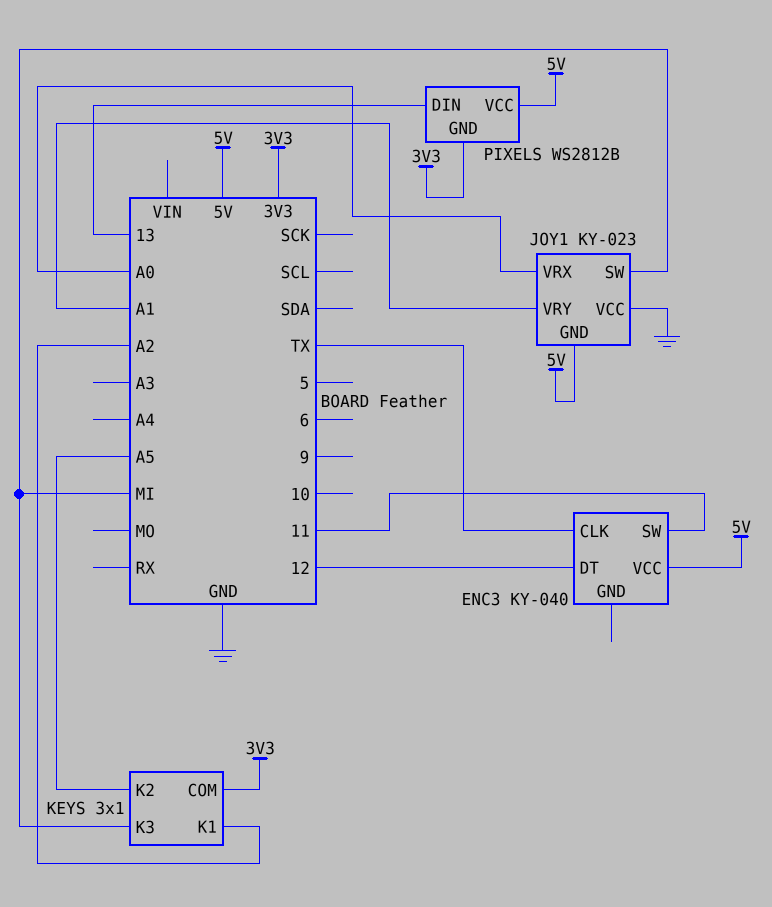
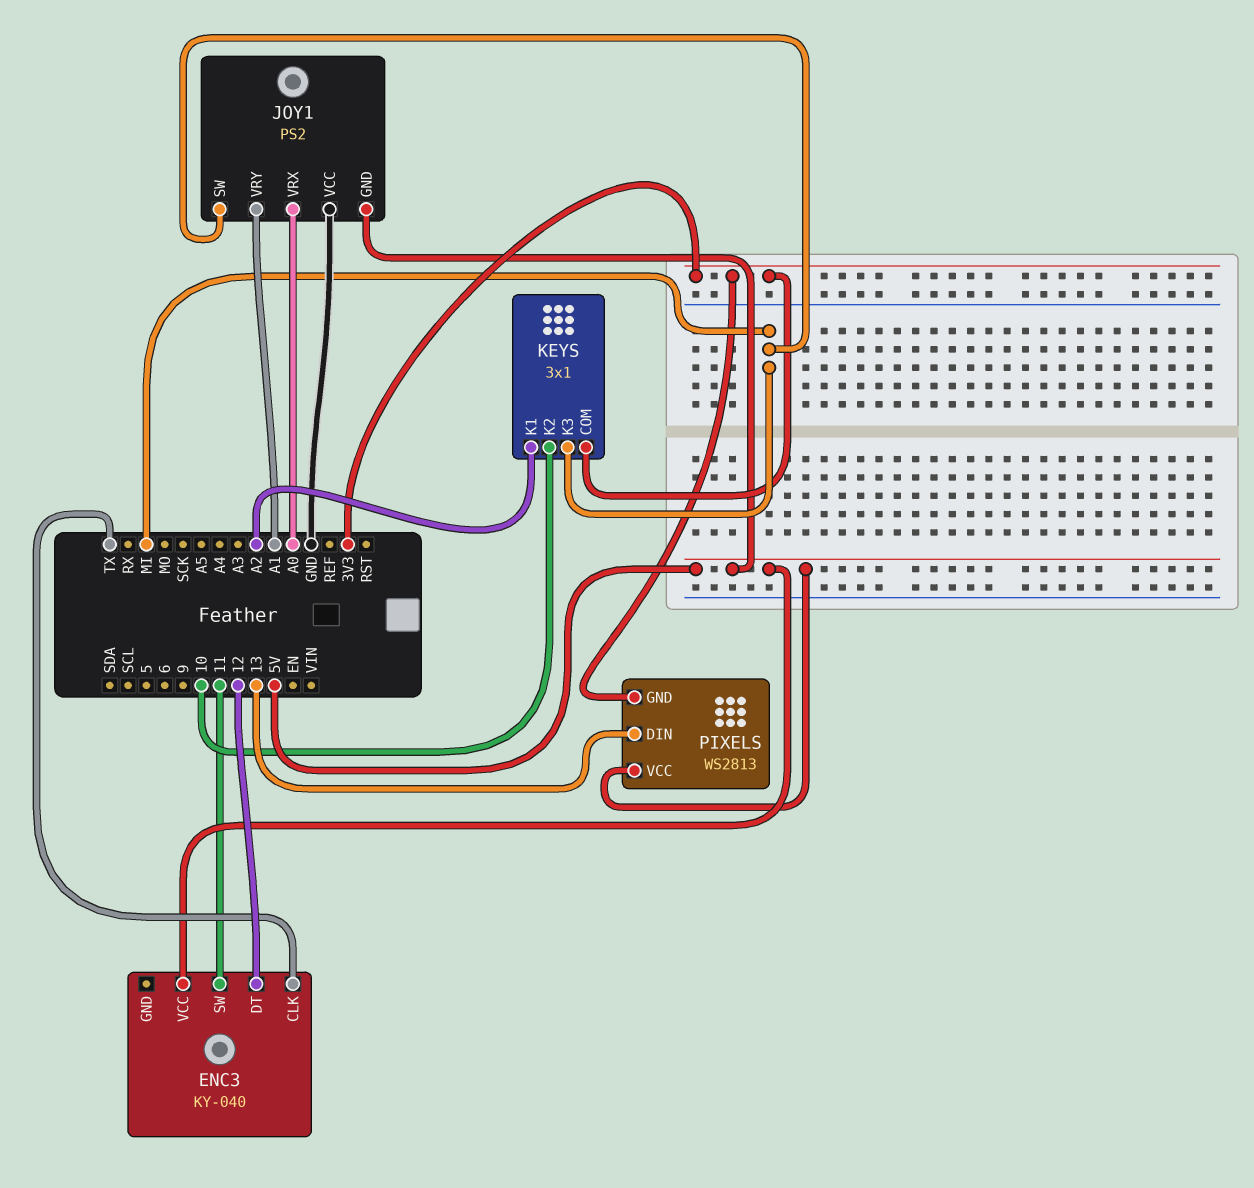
JOY1: KY-023 -> PS2
KEYS pin K2: A5 -> 10
PIXELS: WS2812B -> WS2813

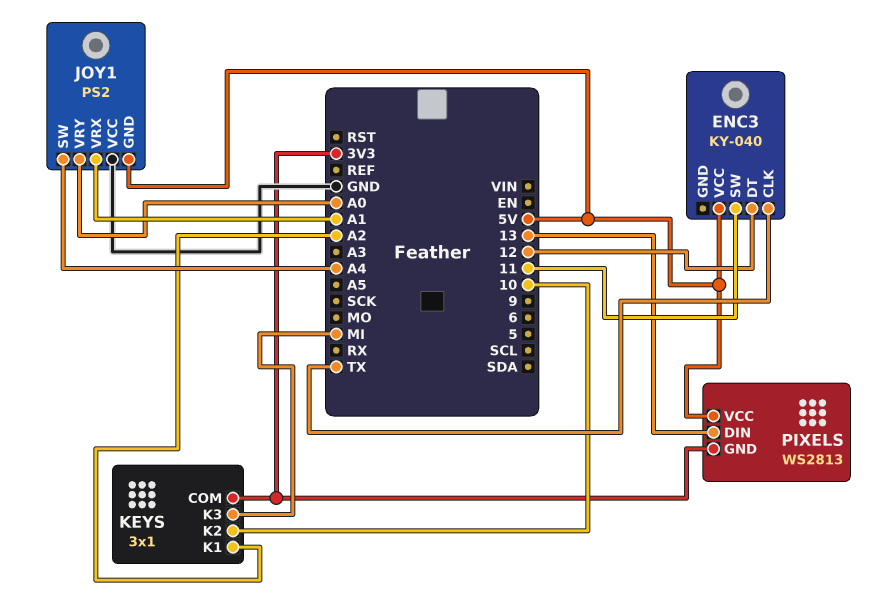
JOY1 pin SW: MI -> A4
JOY1 pin VRX: A0 -> A1
JOY1 pin VRY: A1 -> A0

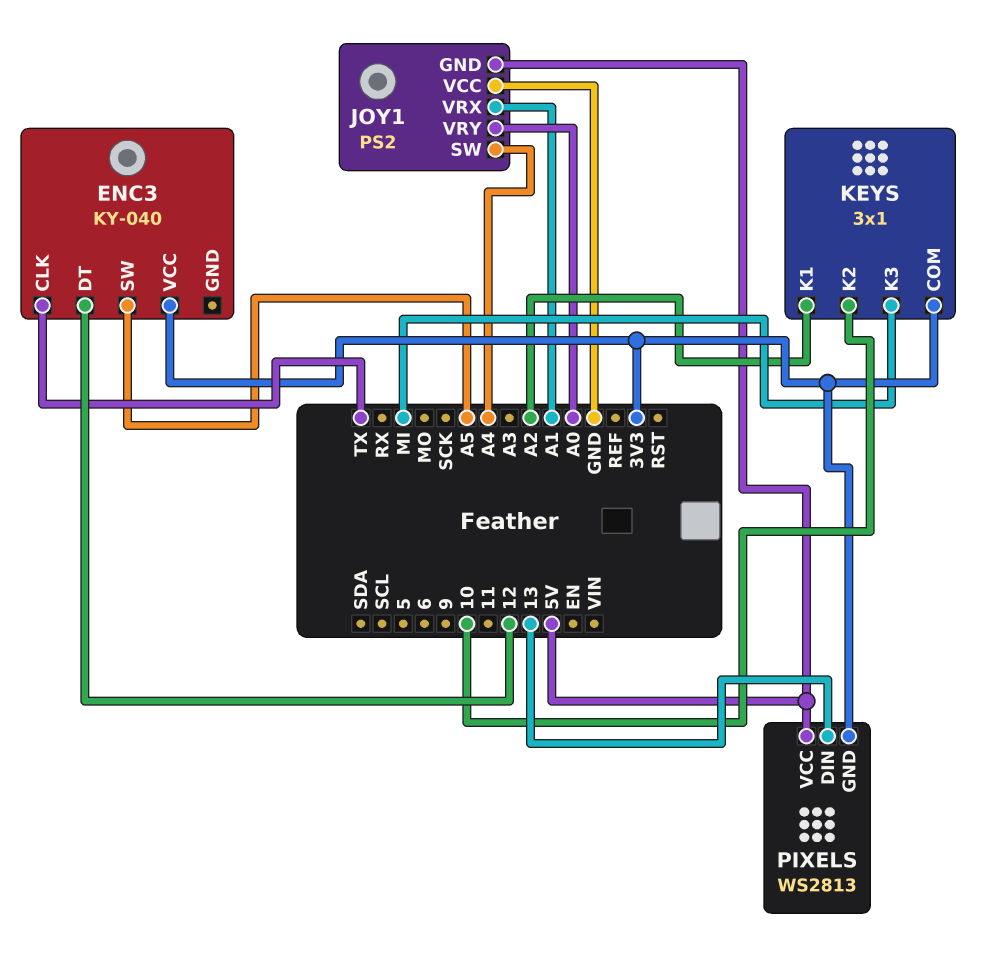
ENC3 pin SW: 11 -> A5
ENC3 pin VCC: 5V -> 3V3

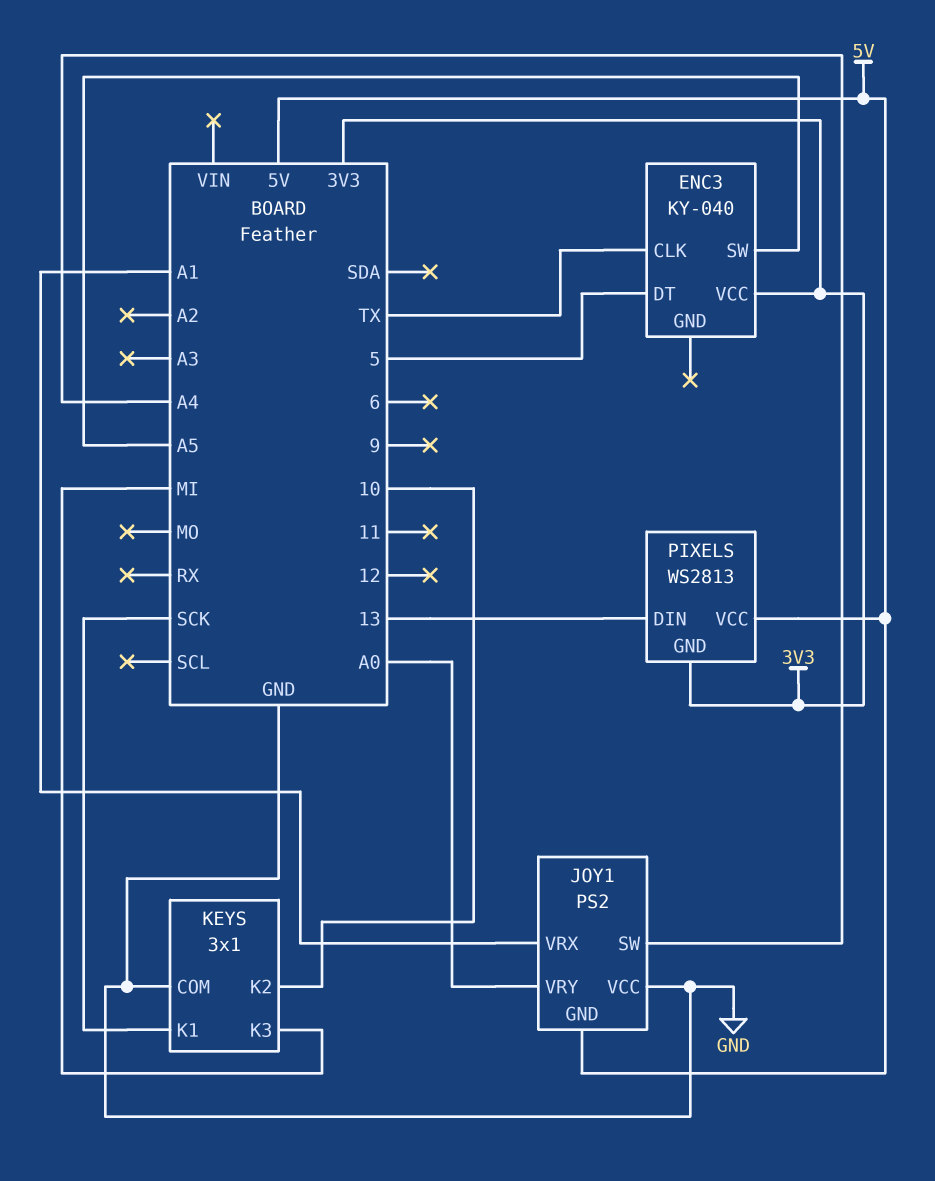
ENC3 pin DT: 12 -> 5
KEYS pin COM: 3V3 -> GND
KEYS pin K1: A2 -> SCK

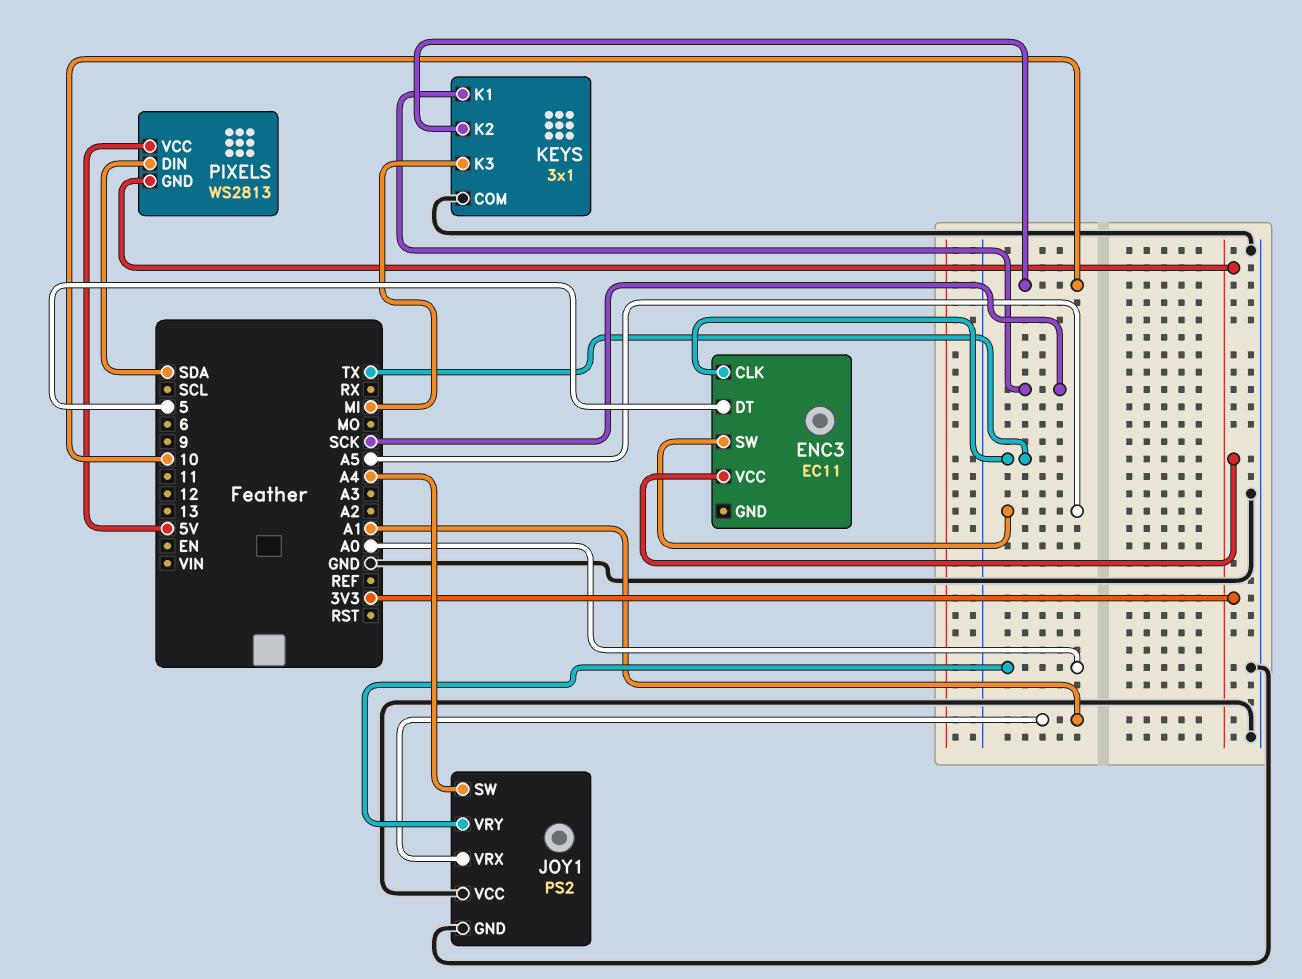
ENC3: KY-040 -> EC11
JOY1 pin GND: 5V -> GND
PIXELS pin DIN: 13 -> SDA

